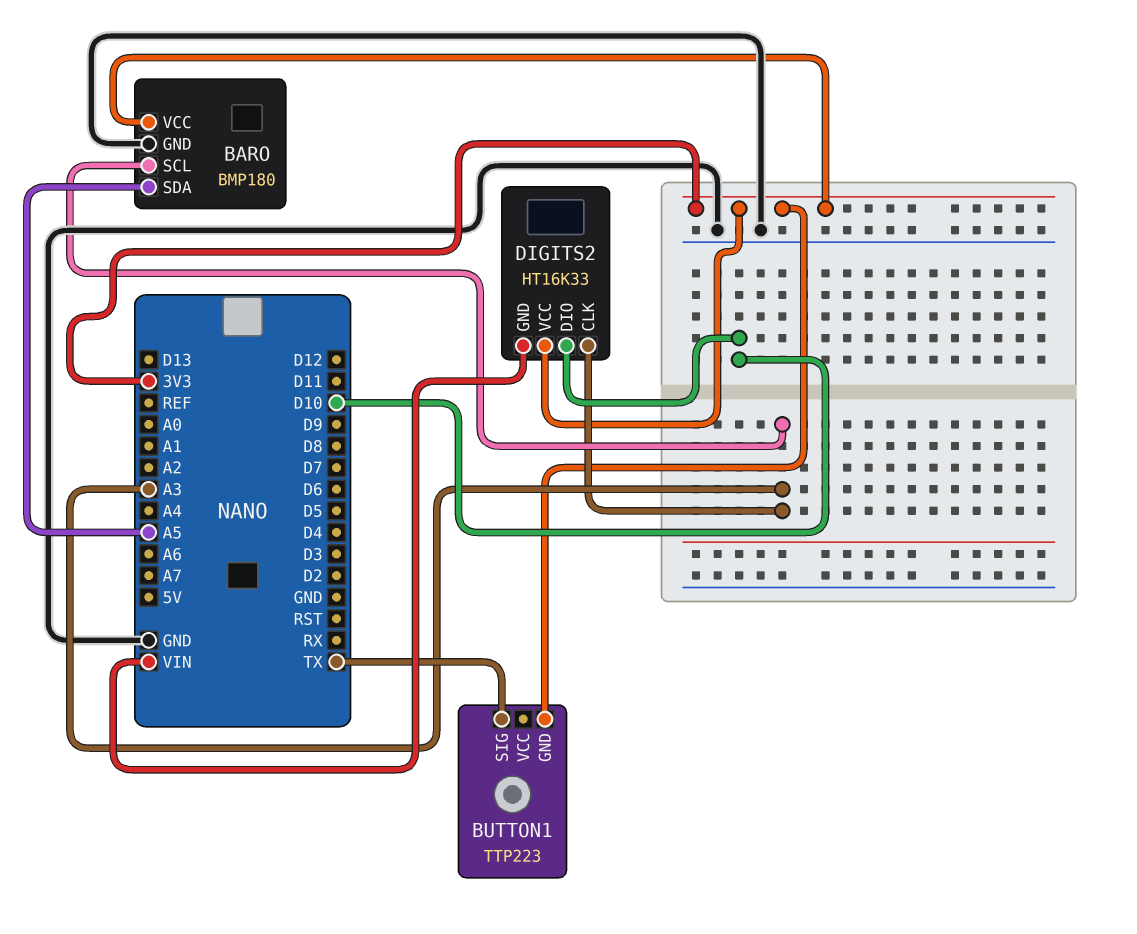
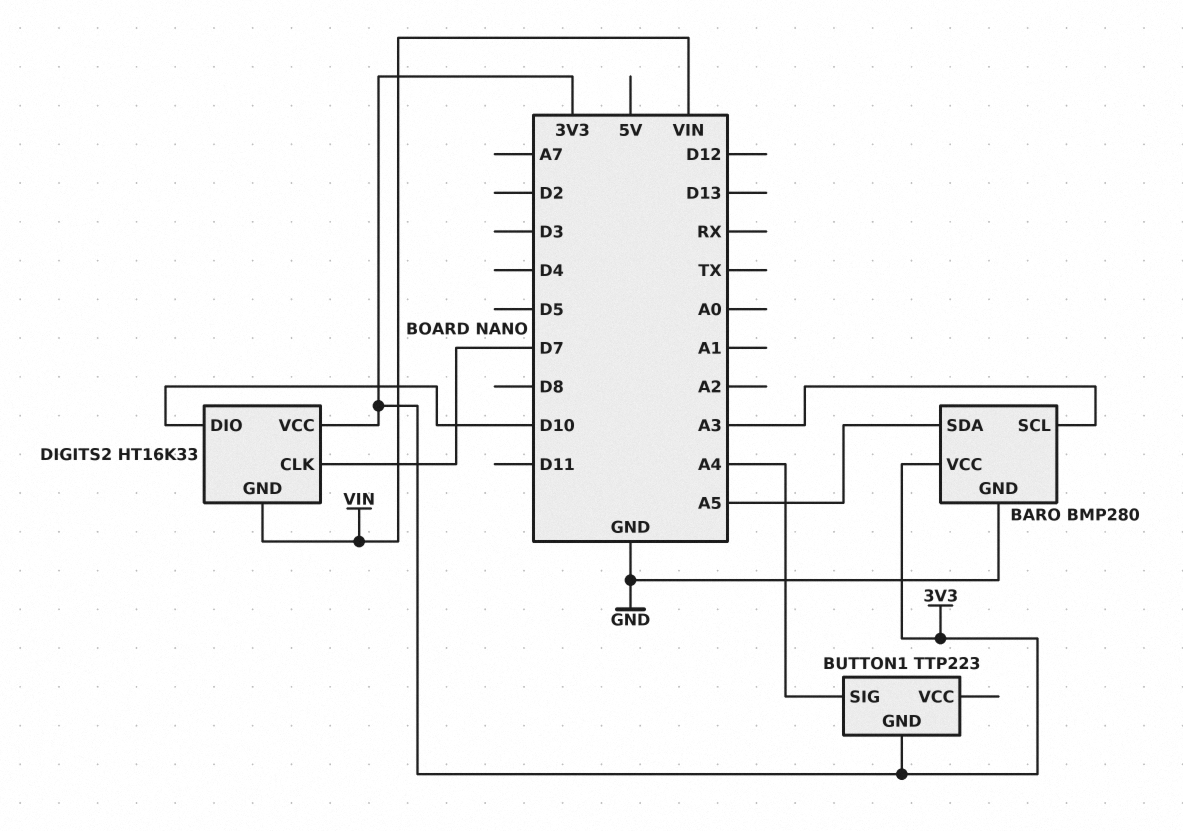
BARO: BMP180 -> BMP280
BUTTON1 pin SIG: TX -> A4
DIGITS2 pin CLK: A3 -> D7

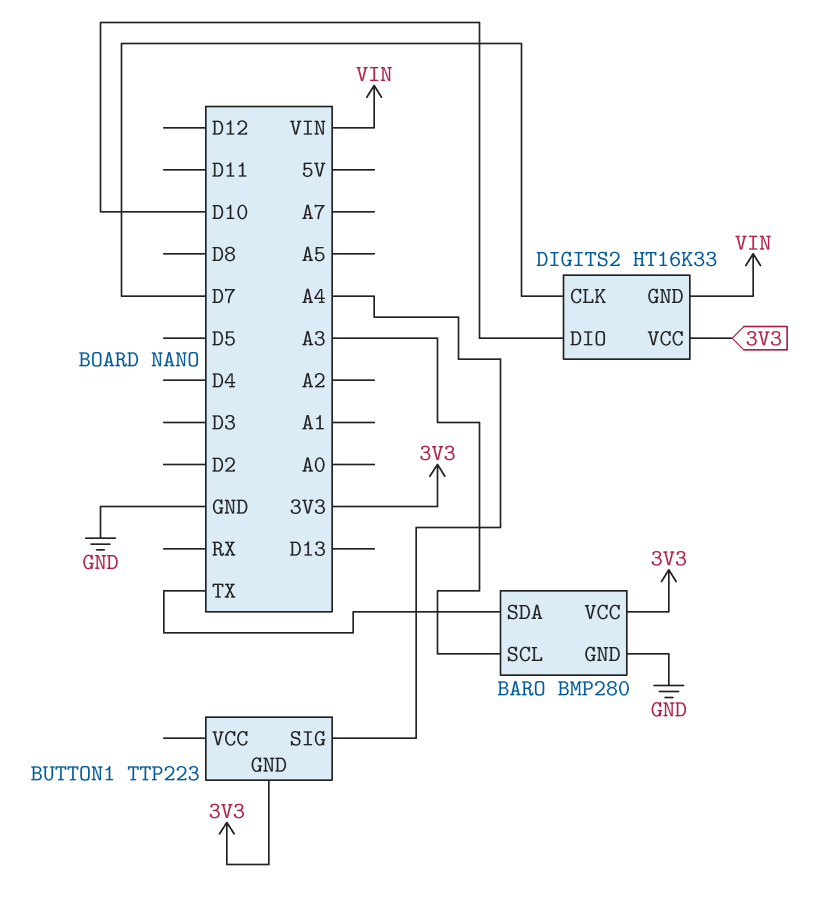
BARO pin SDA: A5 -> TX

